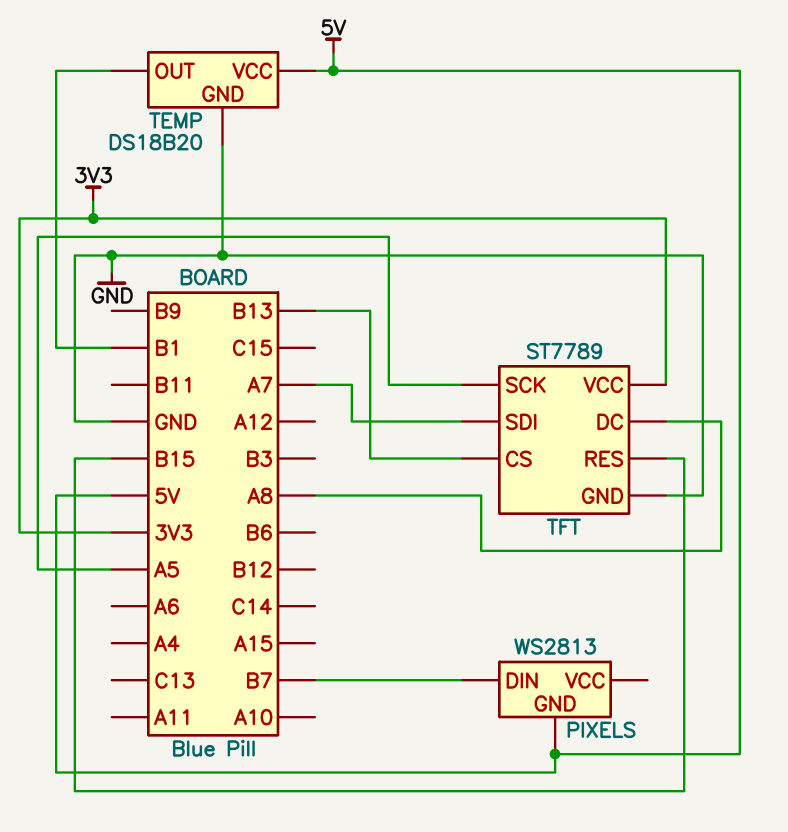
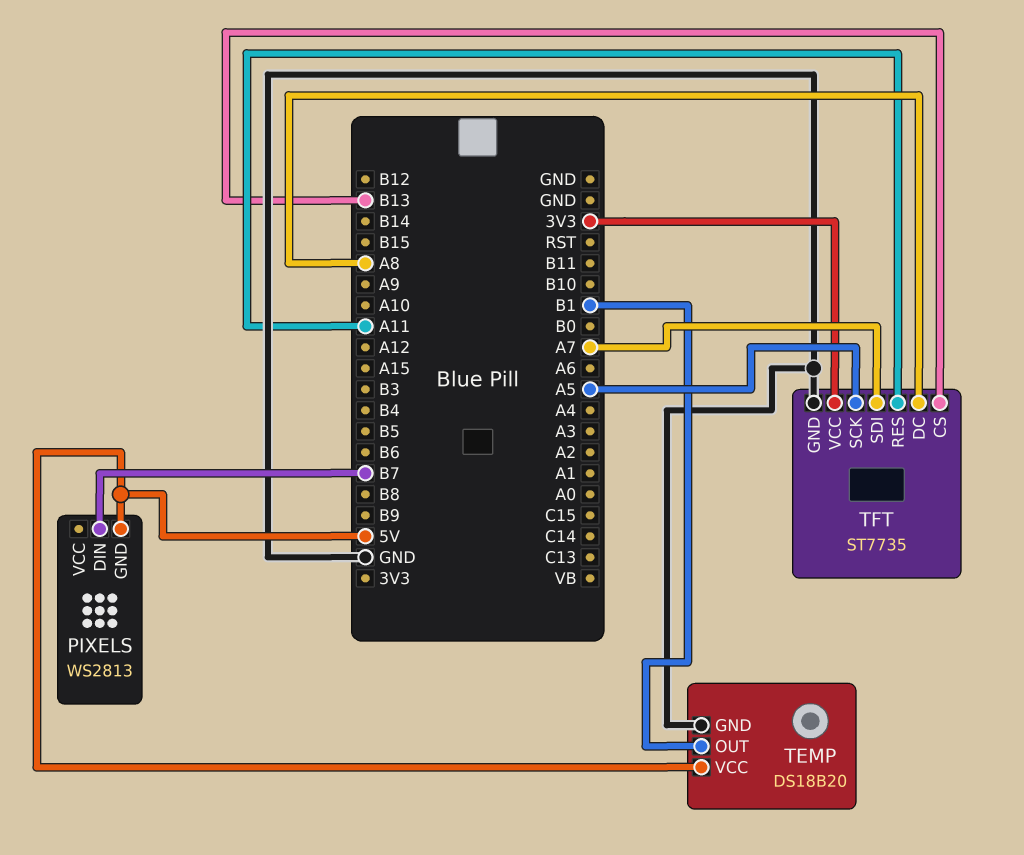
TFT: ST7789 -> ST7735
TFT pin RES: B15 -> A11

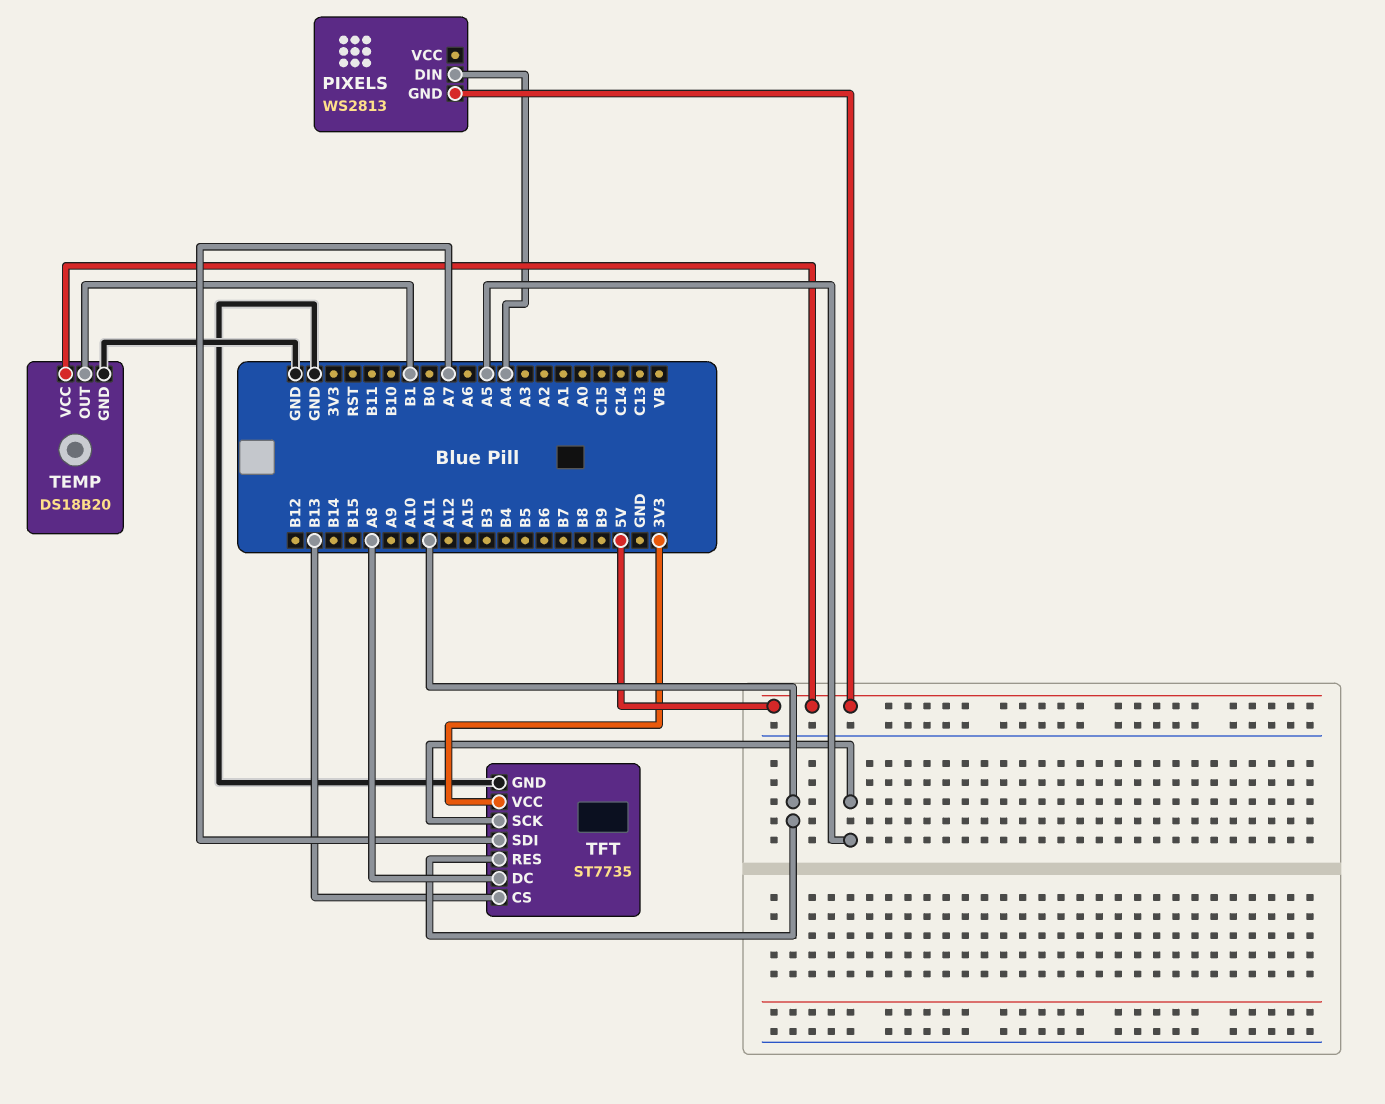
PIXELS pin DIN: B7 -> A4

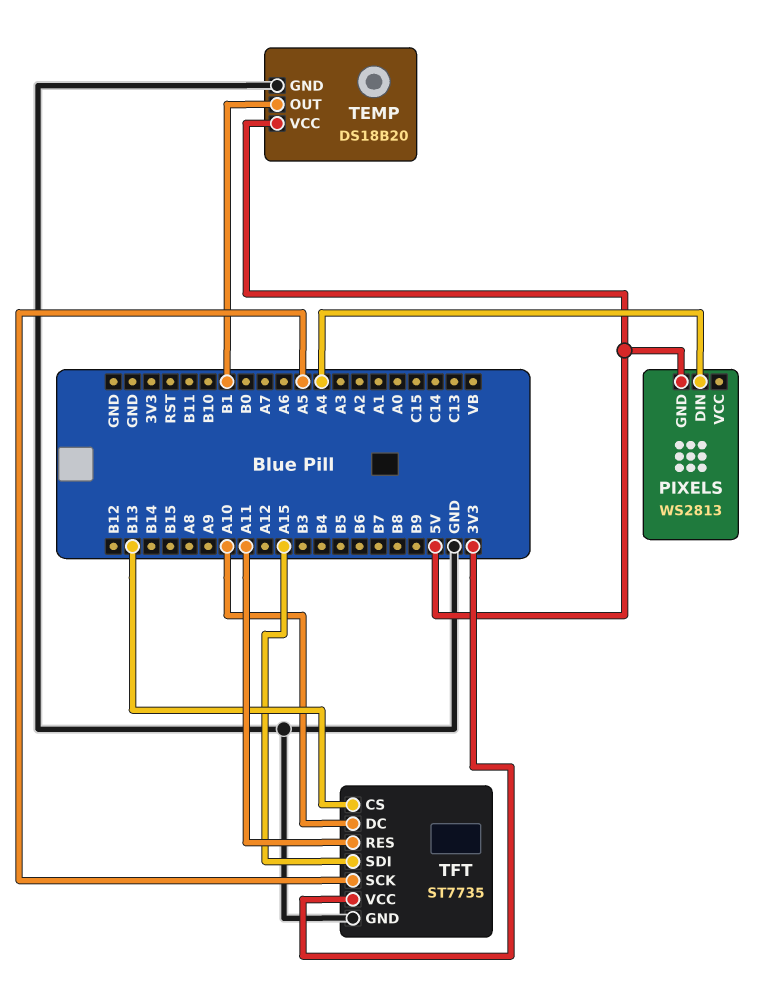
TFT pin DC: A8 -> A10
TFT pin SDI: A7 -> A15

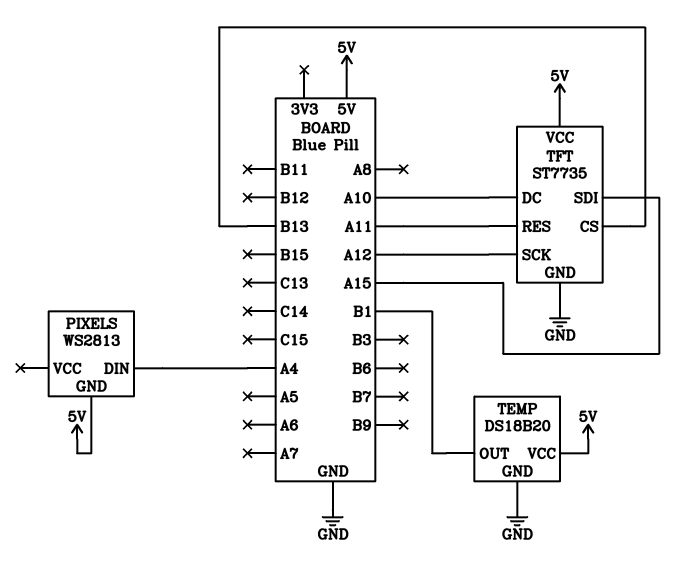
TFT pin SCK: A5 -> A12
TFT pin VCC: 3V3 -> 5V

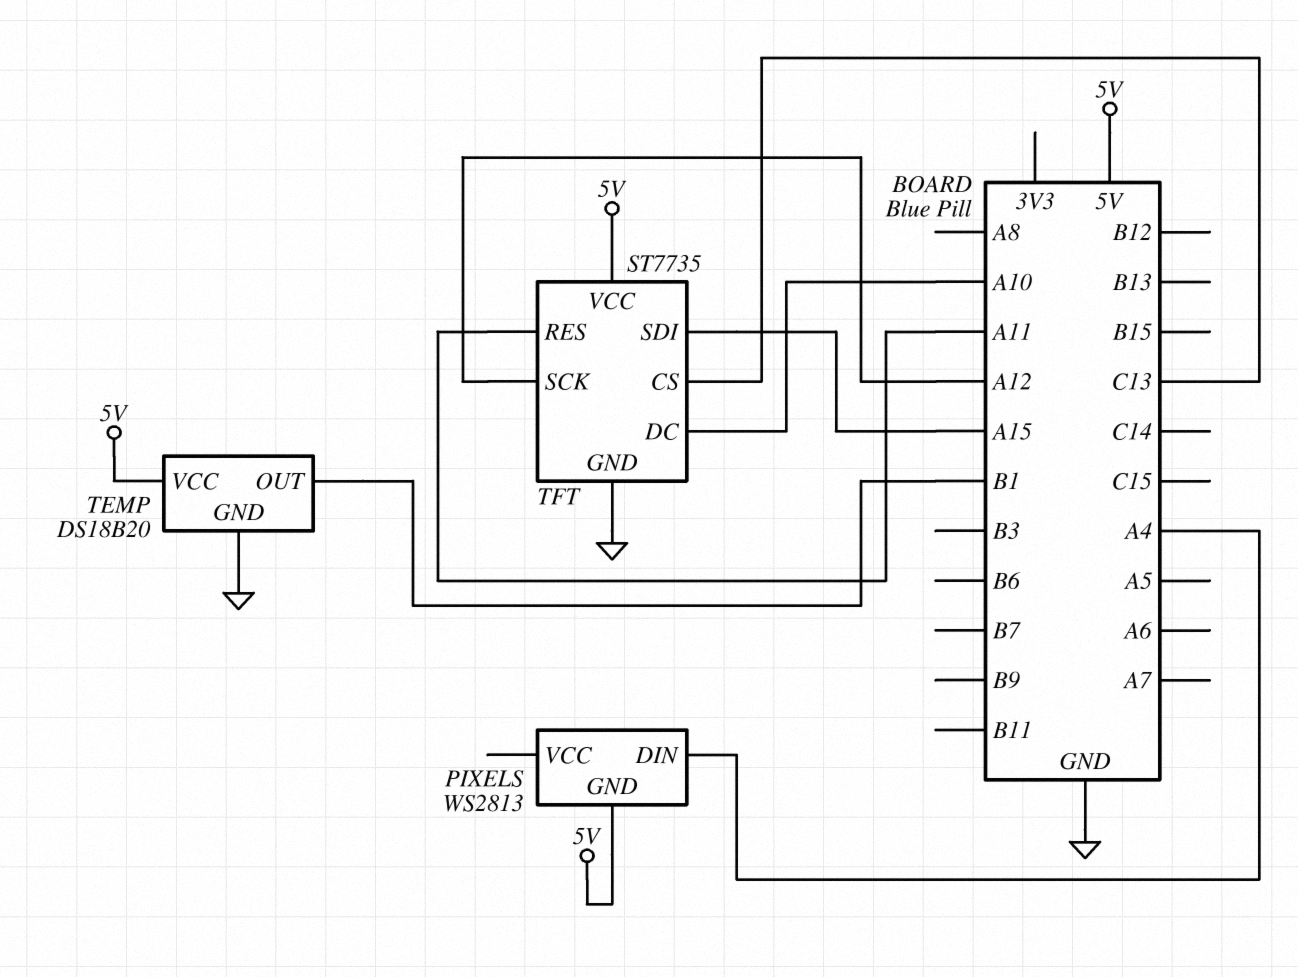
TFT pin CS: B13 -> C13

